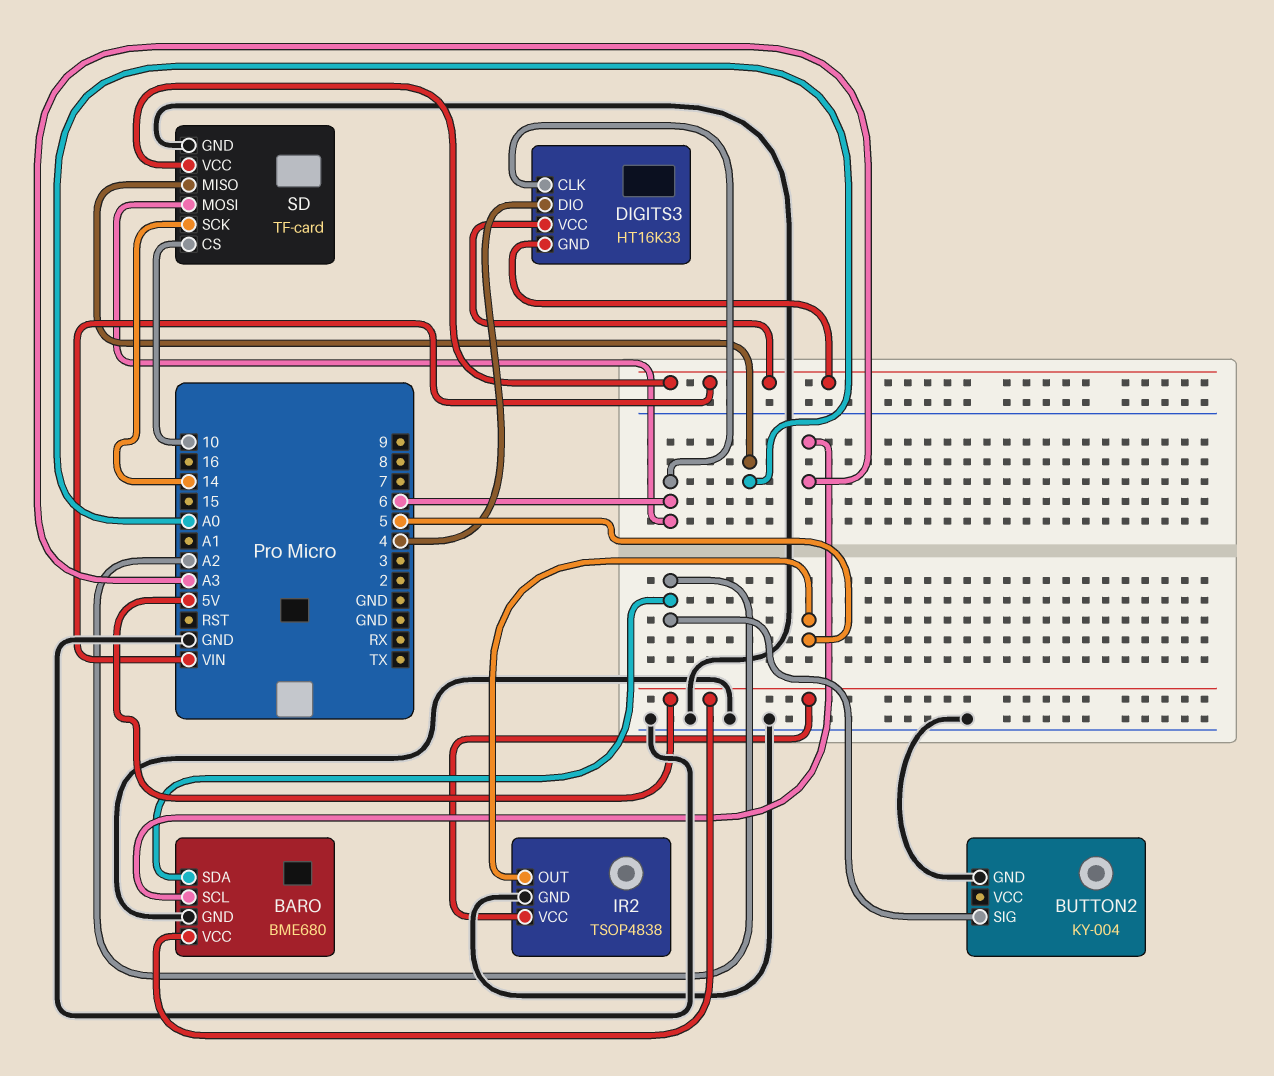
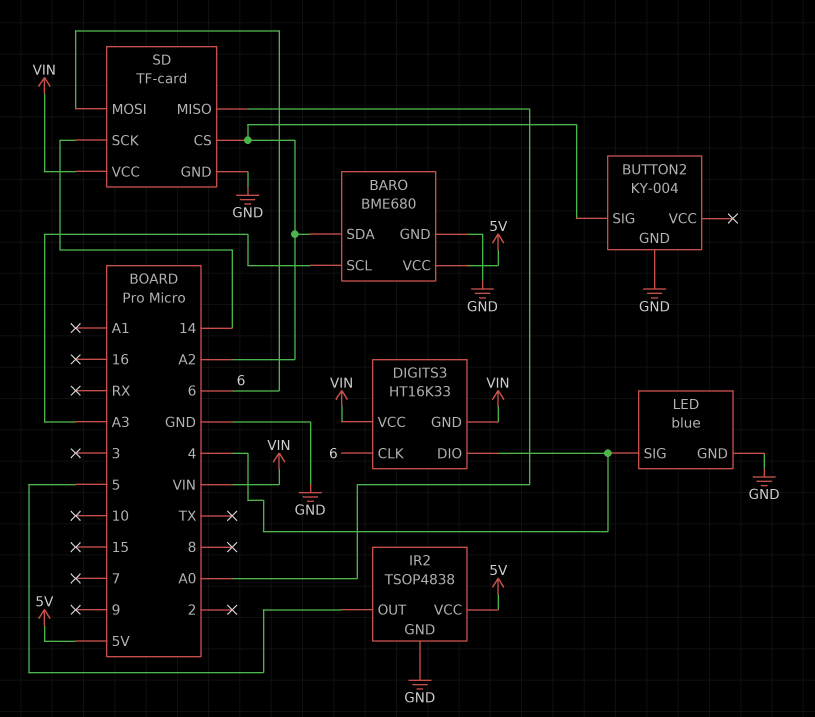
LED: none -> blue
LED pin GND: none -> GND
LED pin SIG: none -> 4
SD pin CS: 10 -> A2

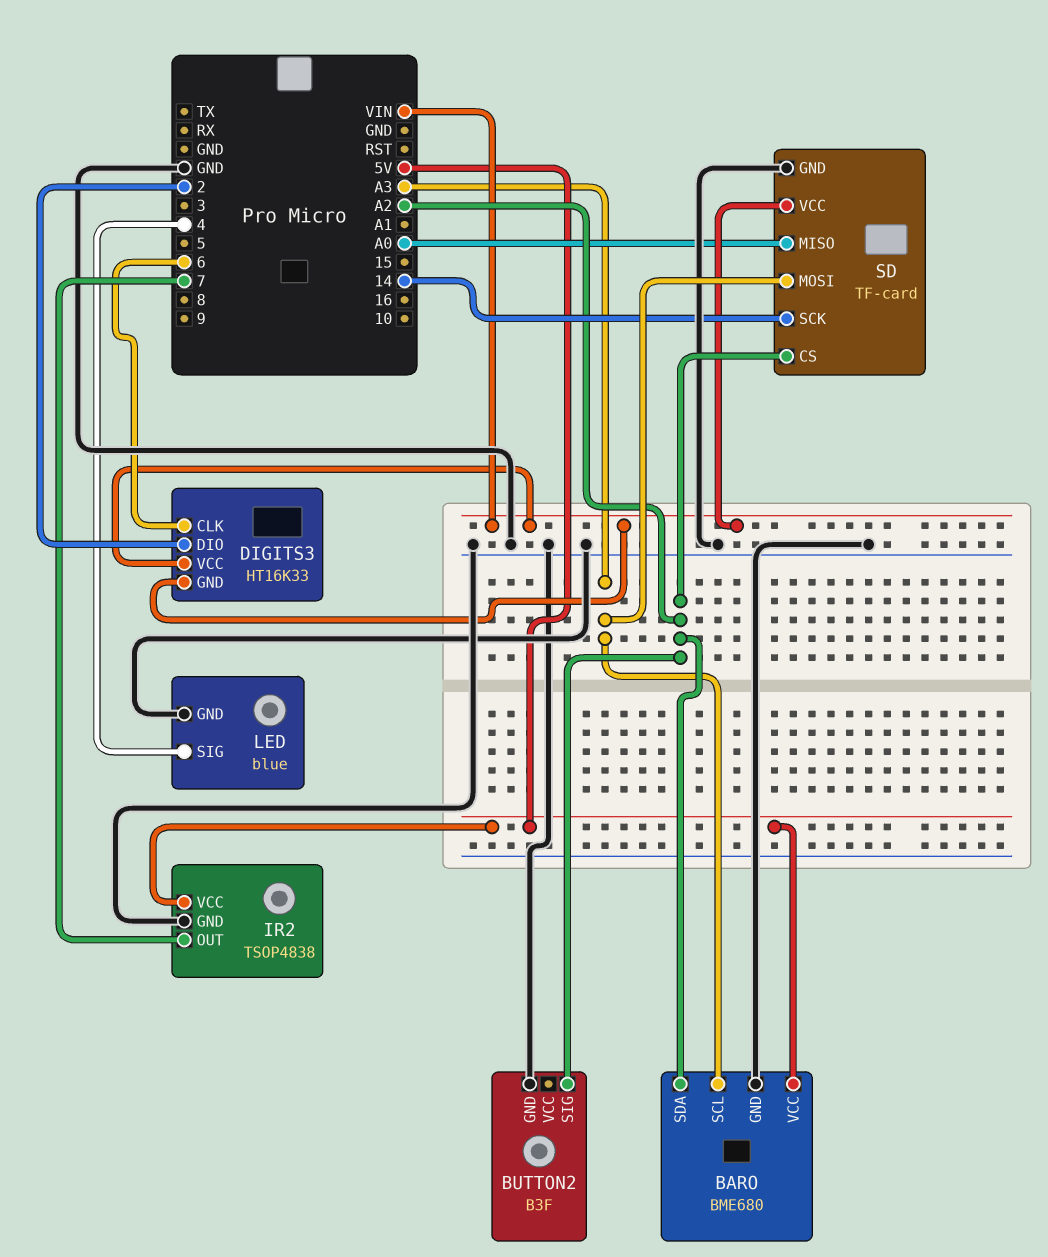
BUTTON2: KY-004 -> B3F
DIGITS3 pin DIO: 4 -> 2
IR2 pin OUT: 5 -> 7
SD pin MOSI: 6 -> A3

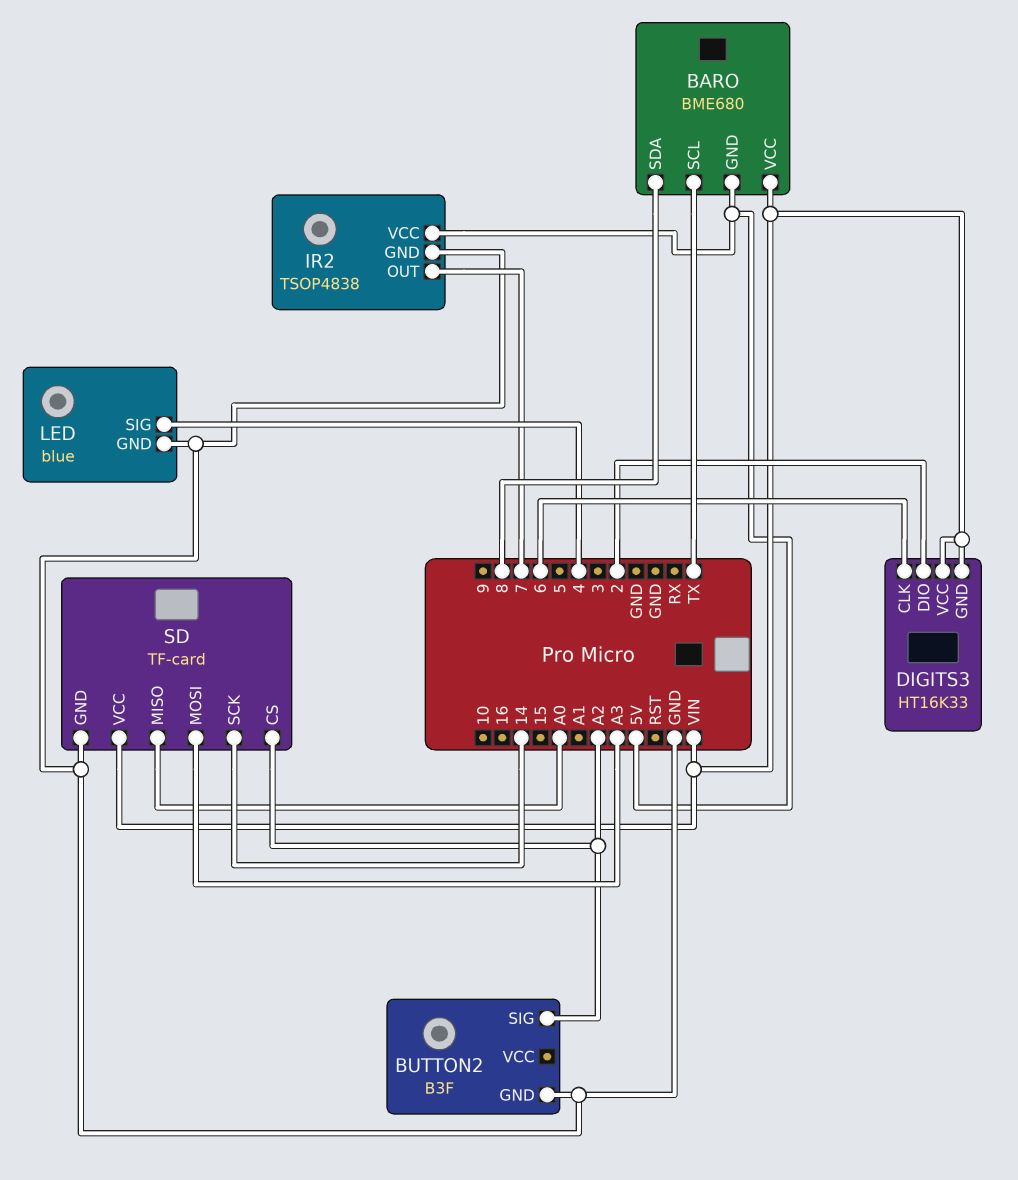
BARO pin GND: GND -> 5V
BARO pin SCL: A3 -> TX
BARO pin SDA: A2 -> 8
BARO pin VCC: 5V -> VIN

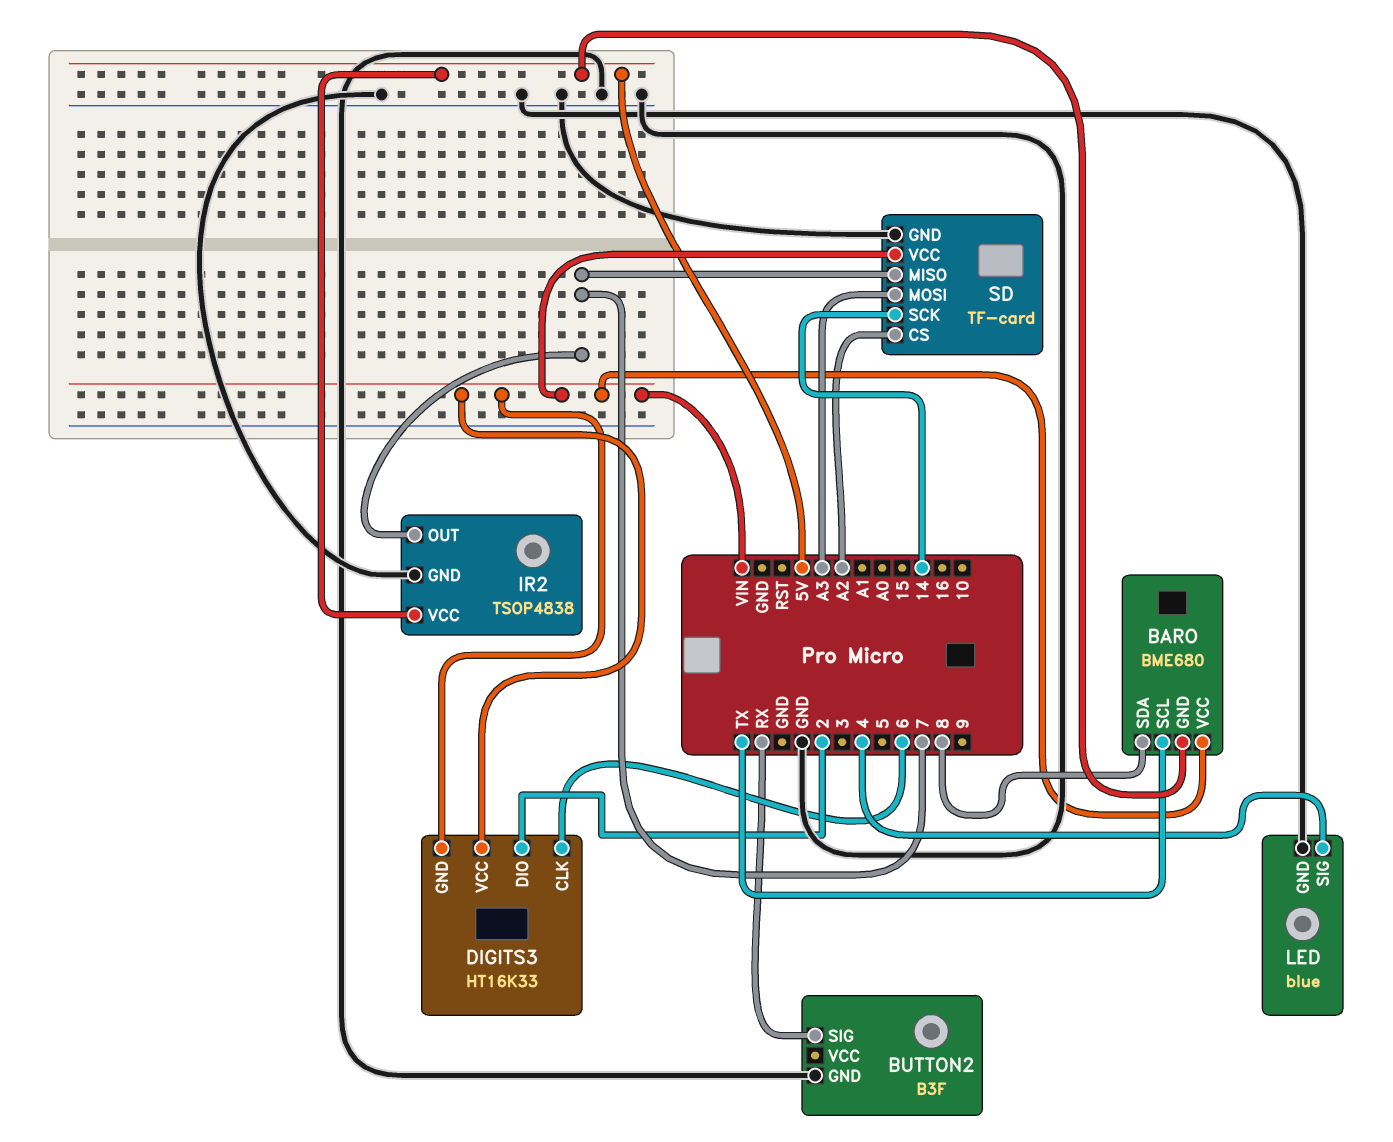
BUTTON2 pin SIG: A2 -> RX
SD pin MISO: A0 -> 7

